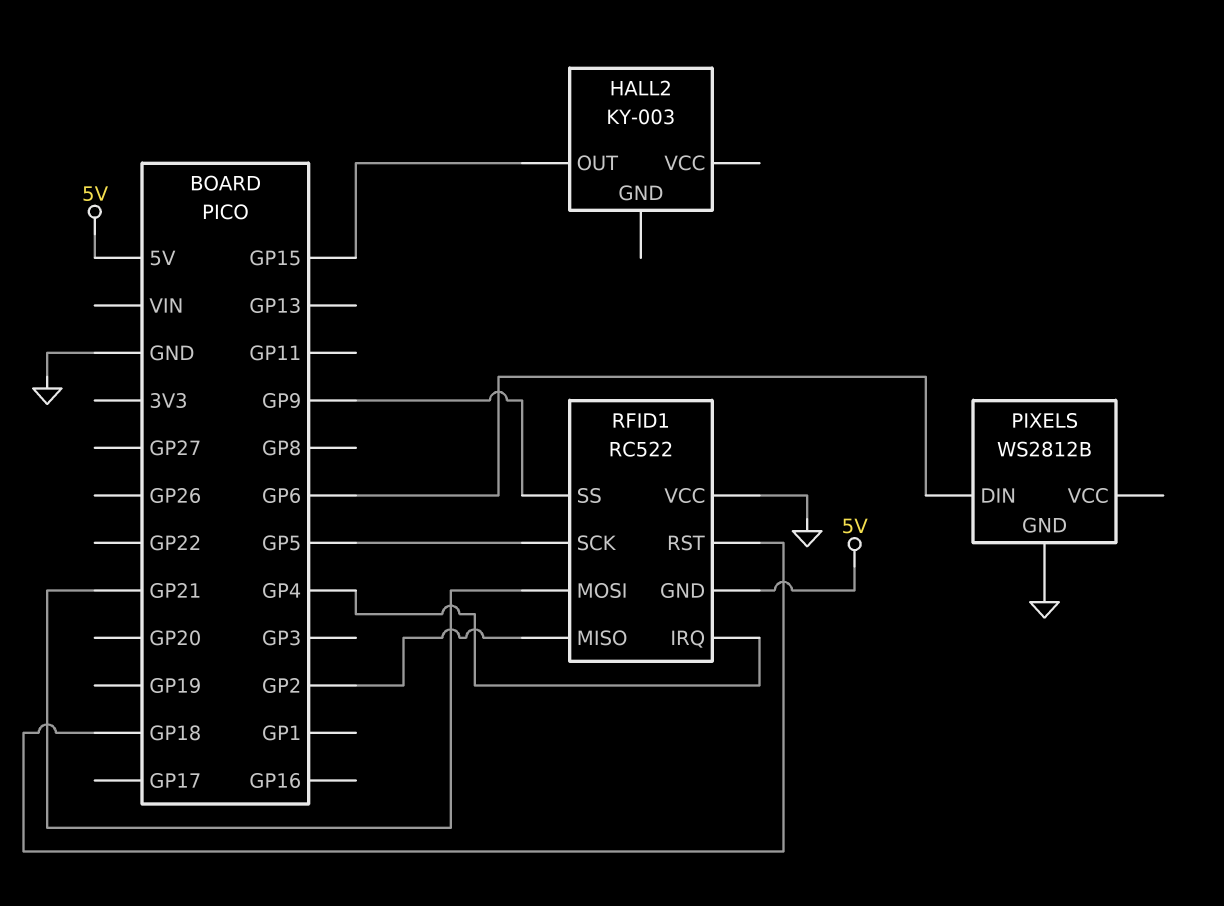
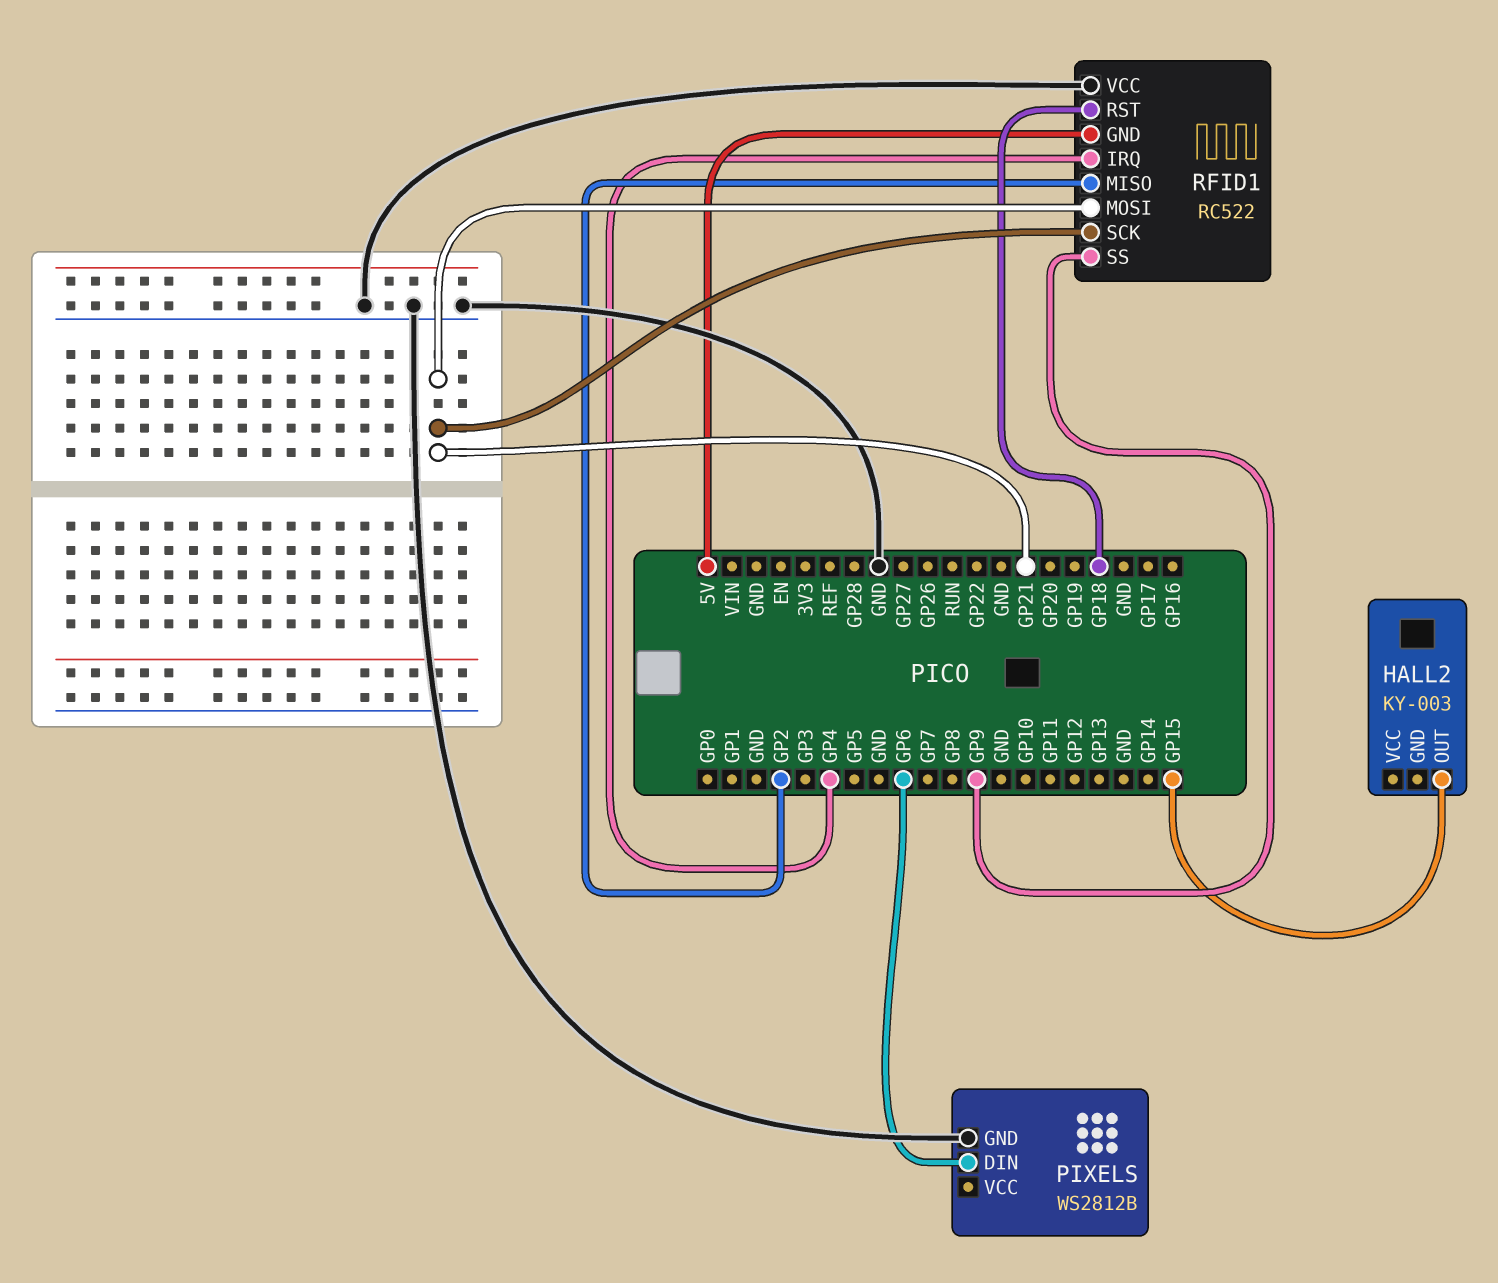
RFID1 pin SCK: GP5 -> GP21

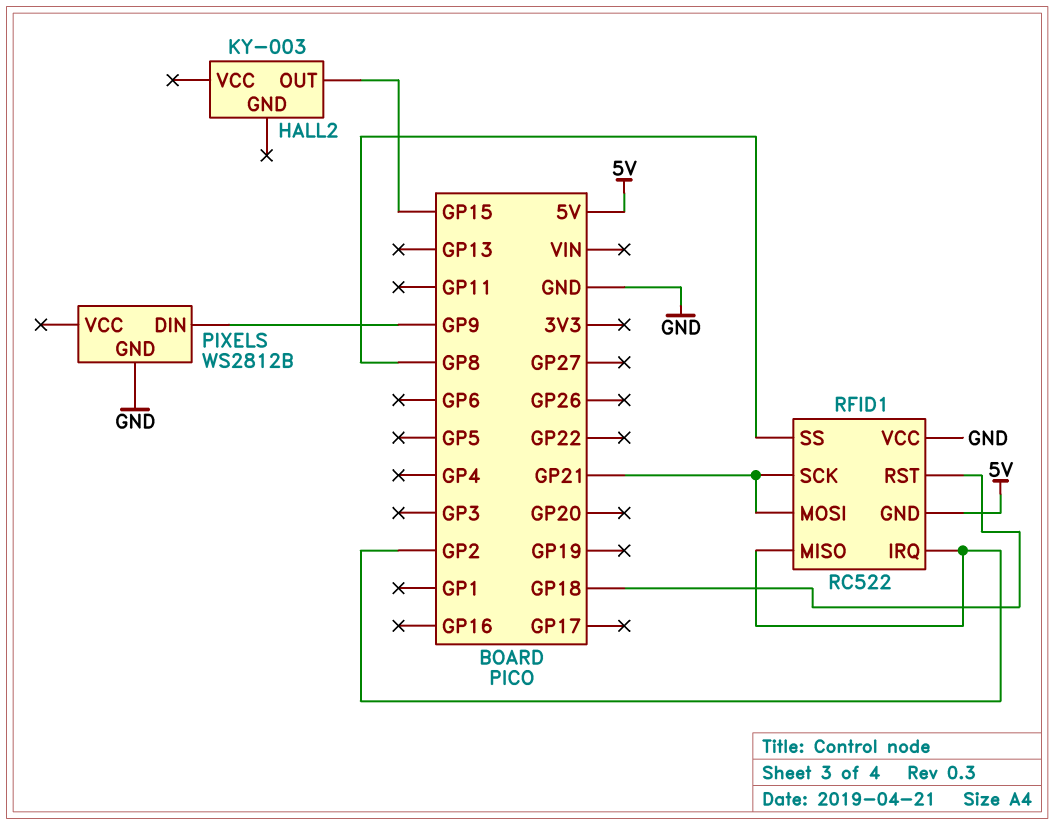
PIXELS pin DIN: GP6 -> GP9
RFID1 pin IRQ: GP4 -> GP2
RFID1 pin SS: GP9 -> GP8

